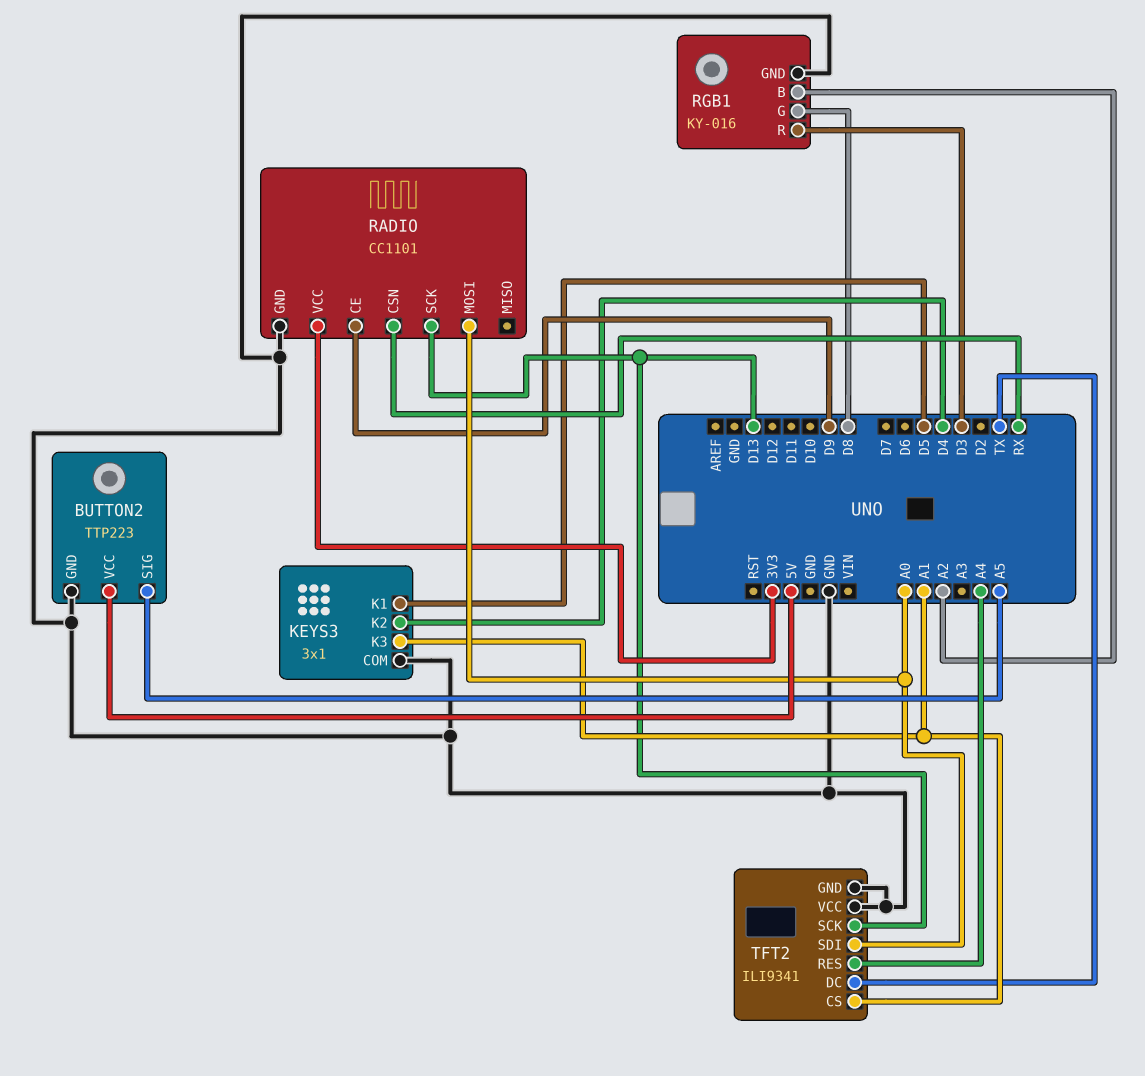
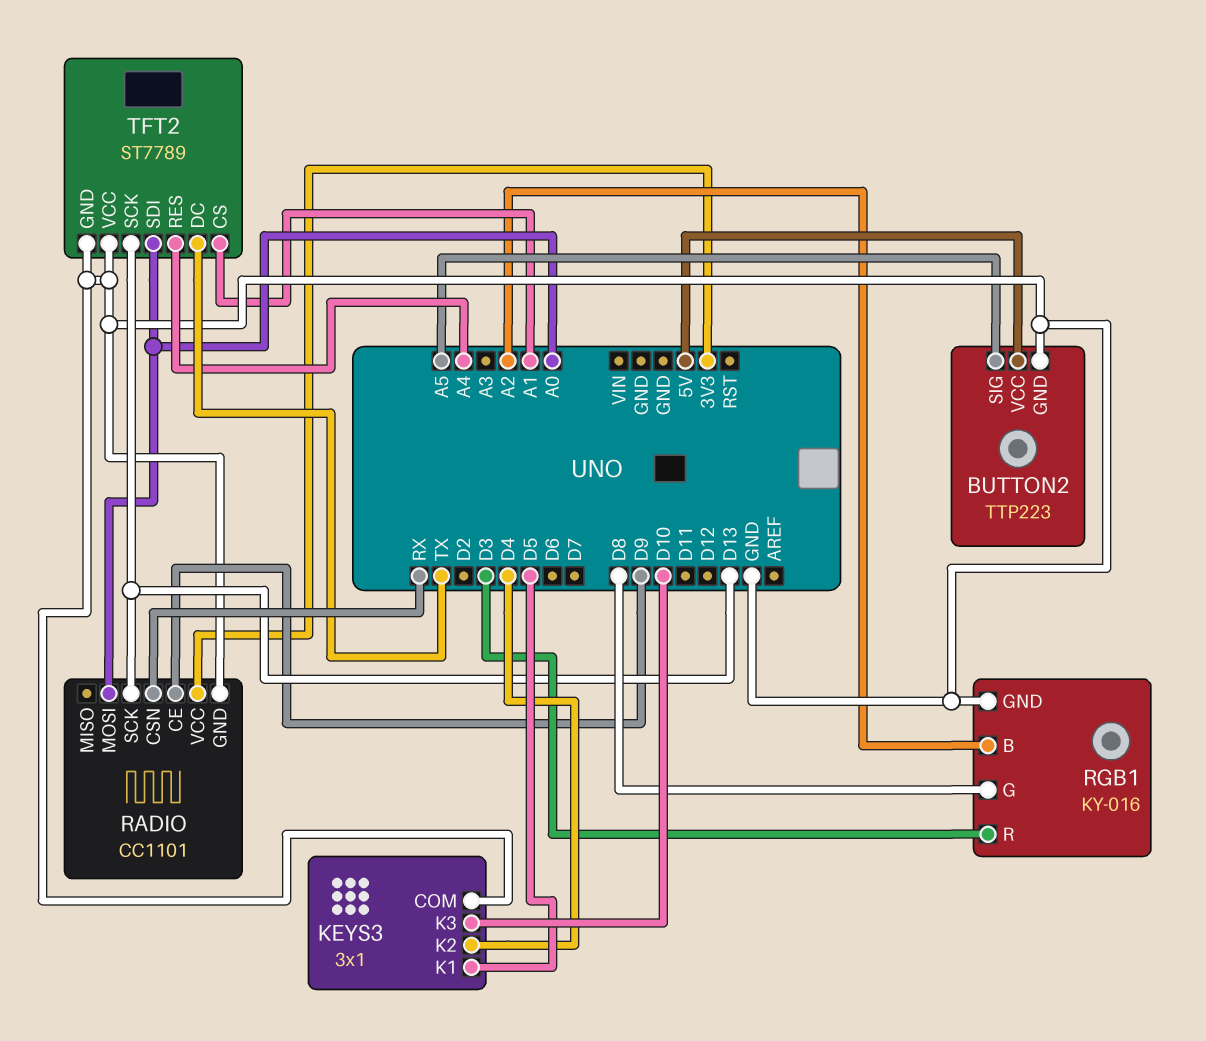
KEYS3 pin K3: A1 -> D10
TFT2: ILI9341 -> ST7789

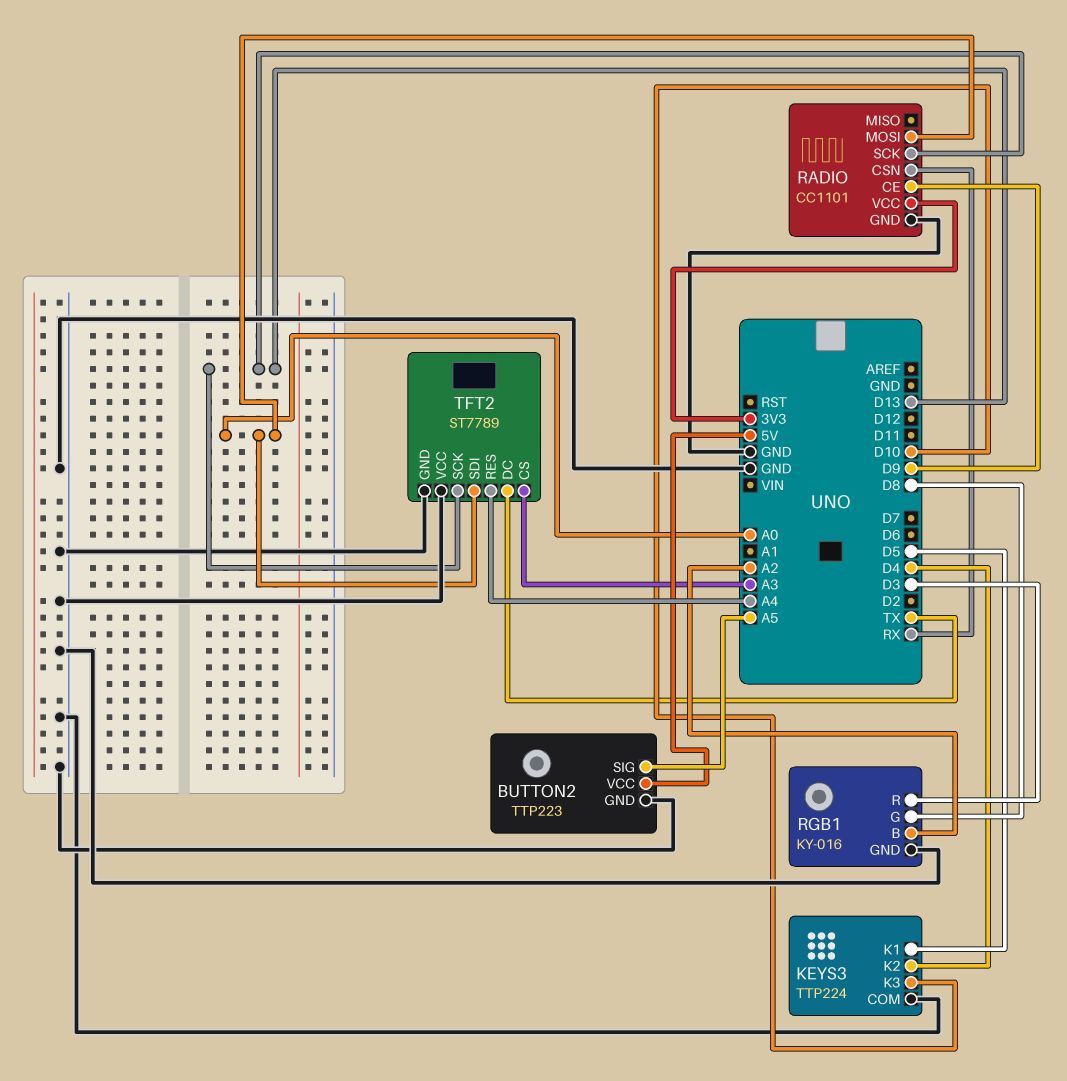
KEYS3: 3x1 -> TTP224
TFT2 pin CS: A1 -> A3

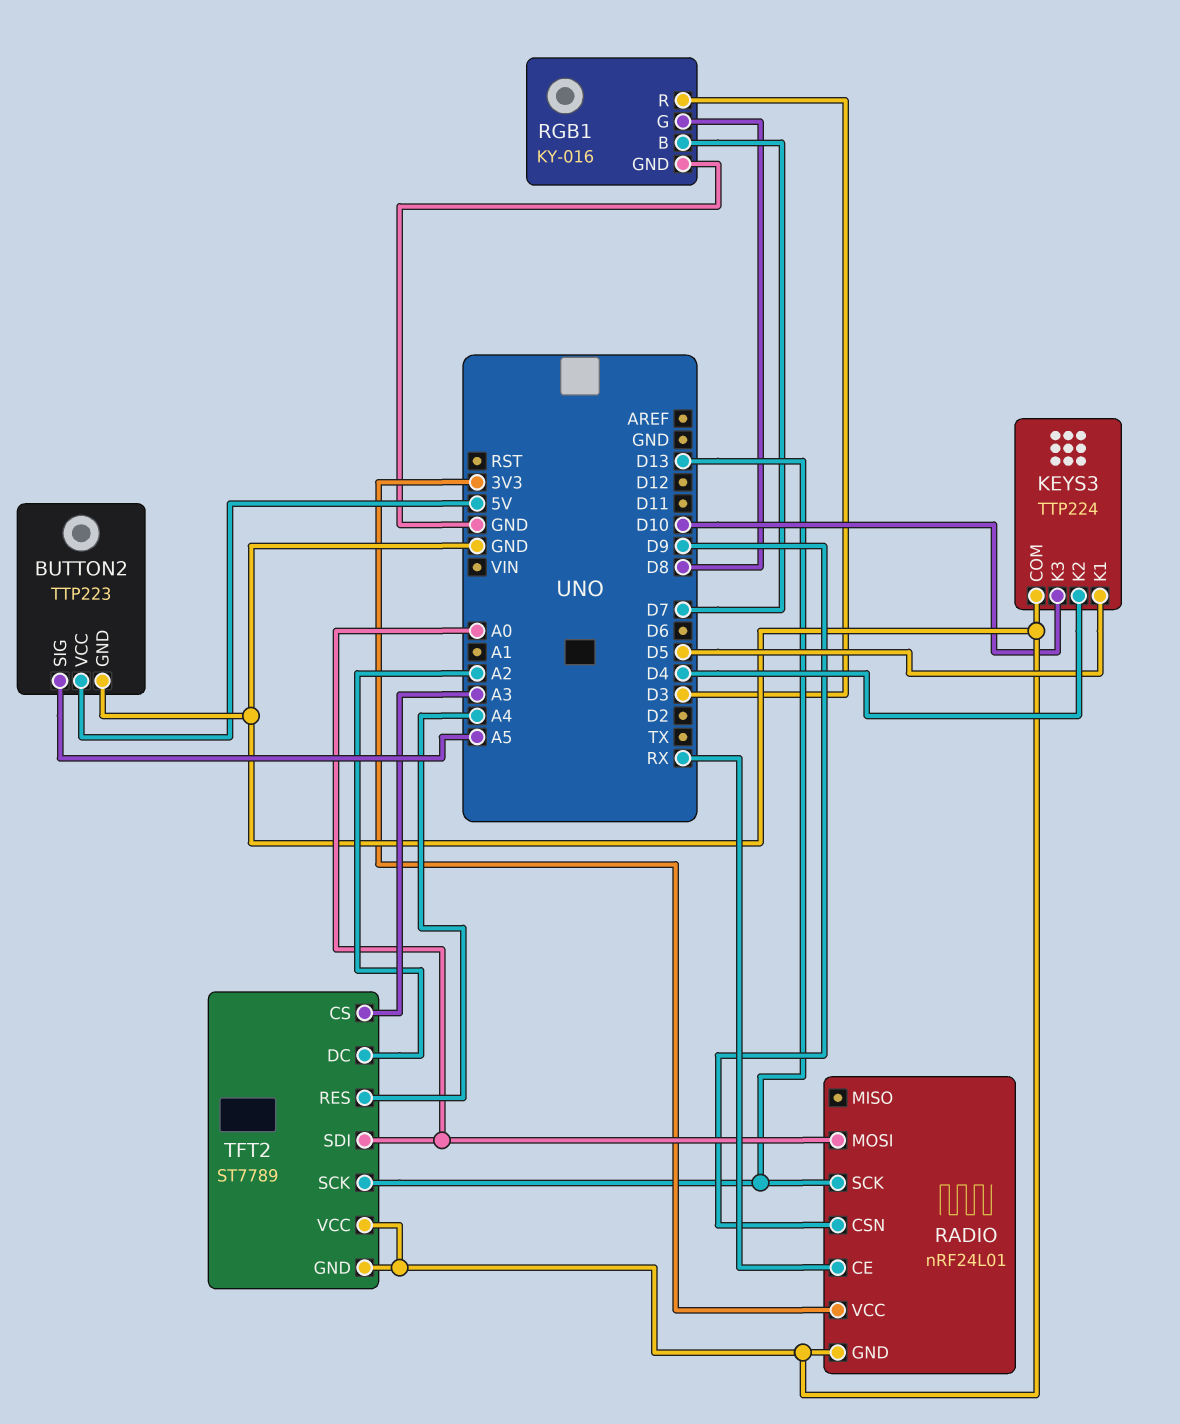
RADIO: CC1101 -> nRF24L01
RADIO pin CE: D9 -> RX
RADIO pin CSN: RX -> D9
RGB1 pin B: A2 -> D7
TFT2 pin DC: TX -> A2

